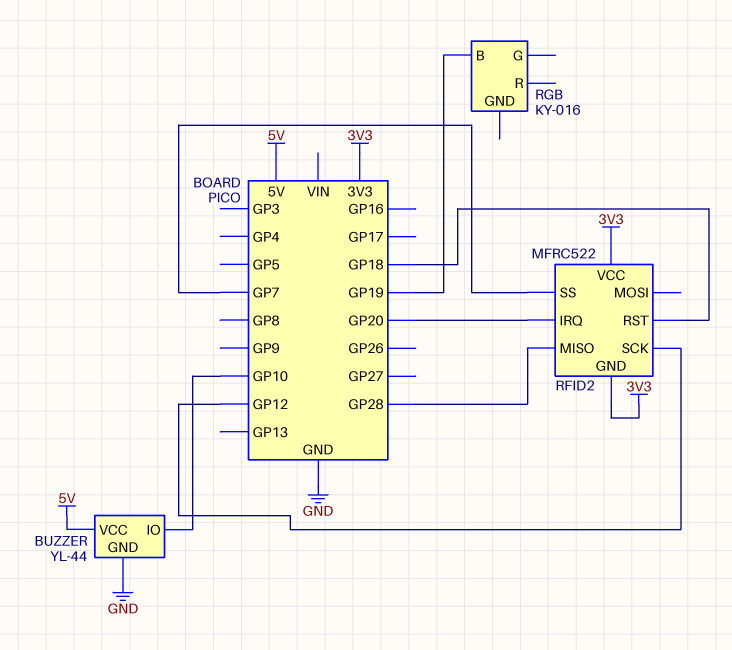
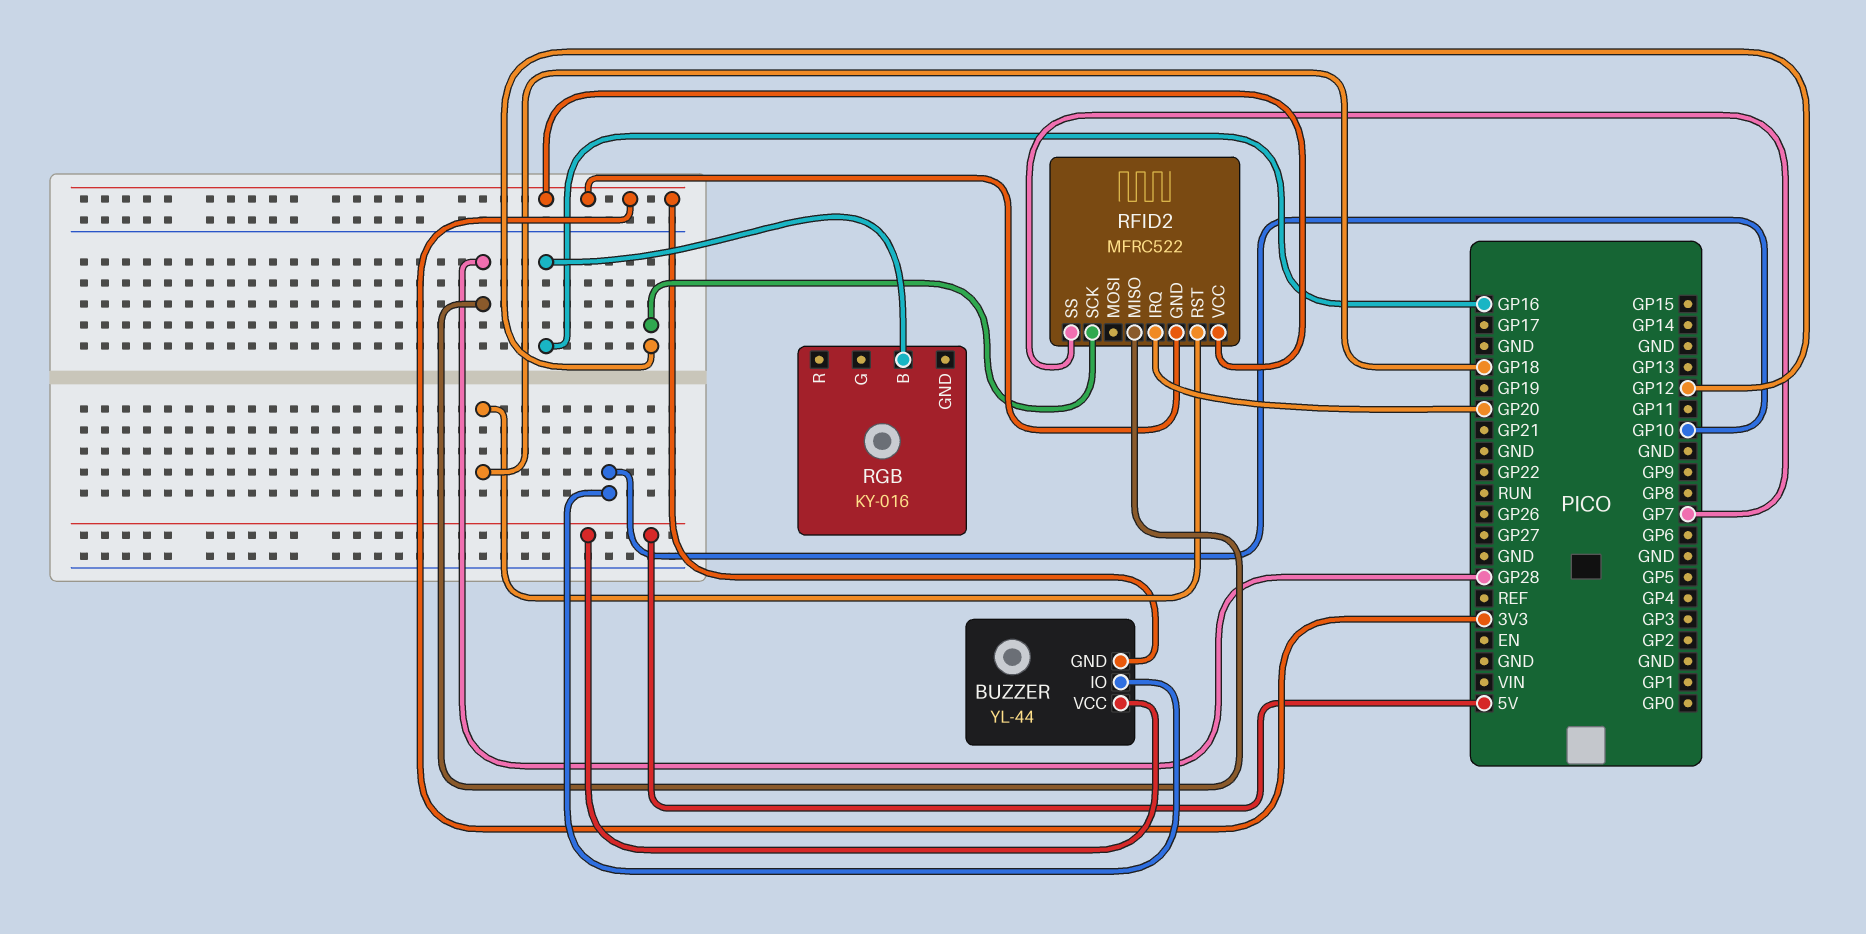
BUZZER pin GND: GND -> 3V3
RGB pin B: GP19 -> GP16

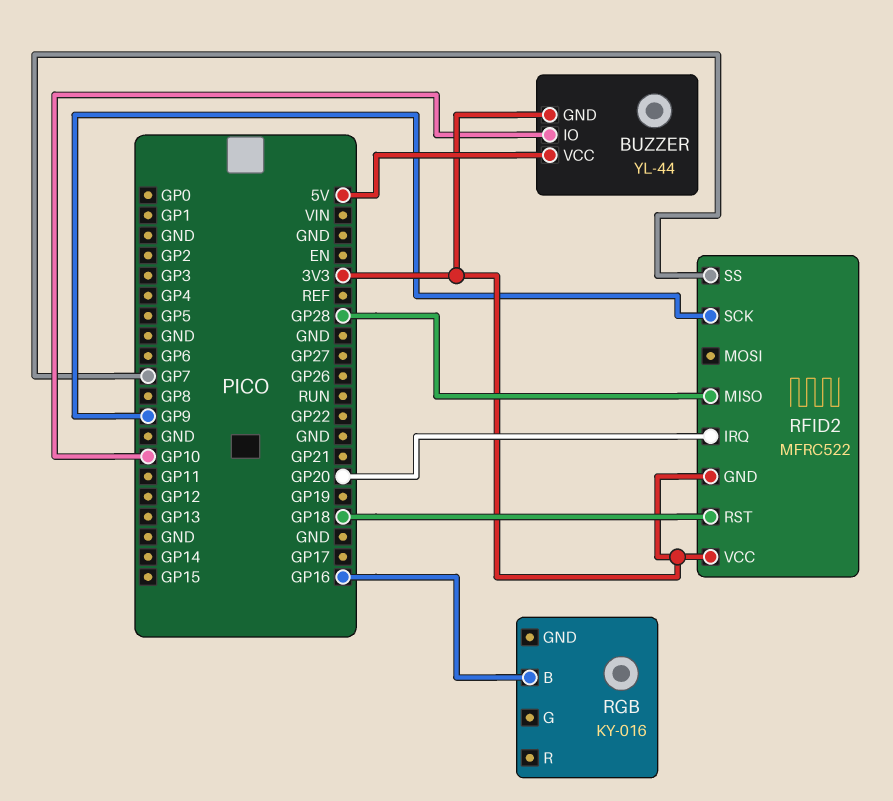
RFID2 pin SCK: GP12 -> GP9

